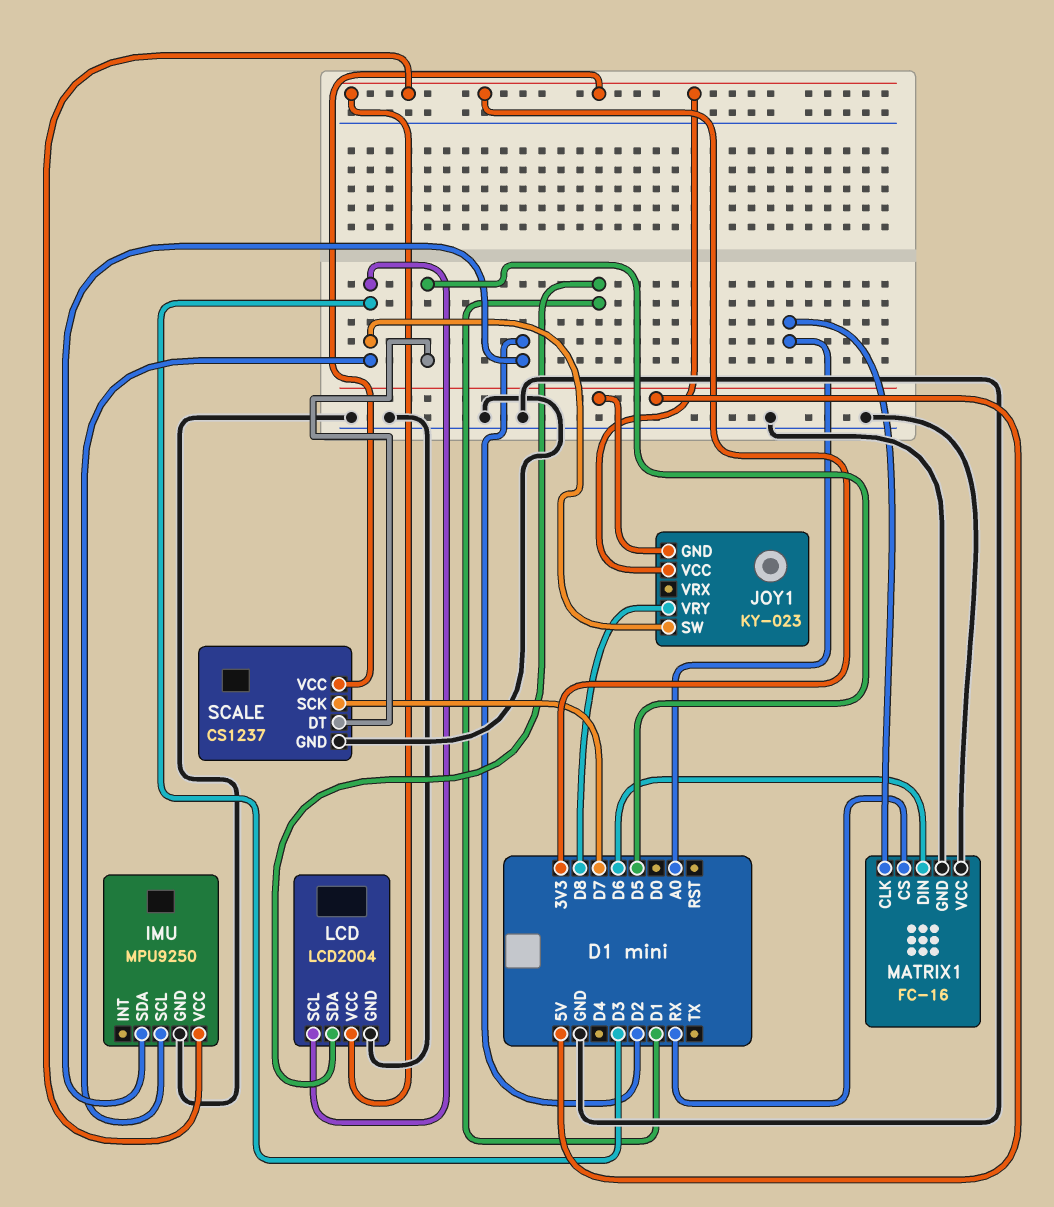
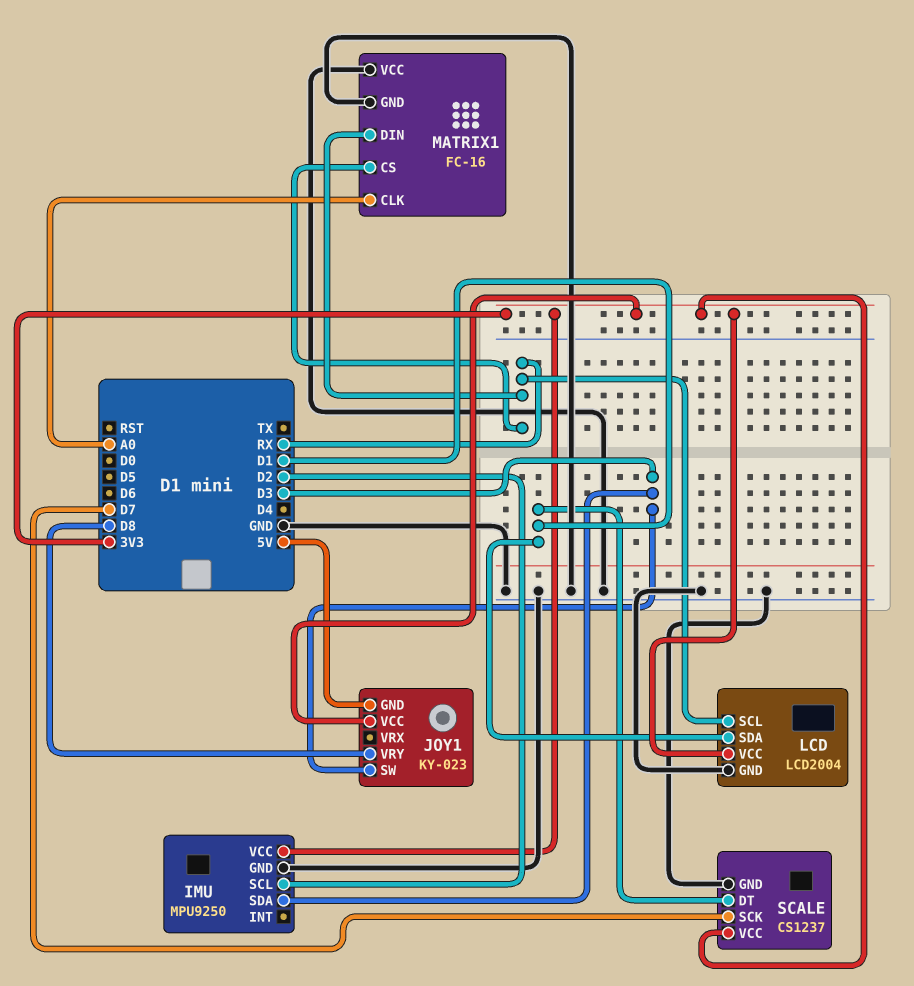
IMU pin SCL: D3 -> D2
IMU pin SDA: D2 -> D3
LCD pin SCL: D3 -> RX
MATRIX1 pin DIN: D6 -> RX
SCALE pin DT: D5 -> D1

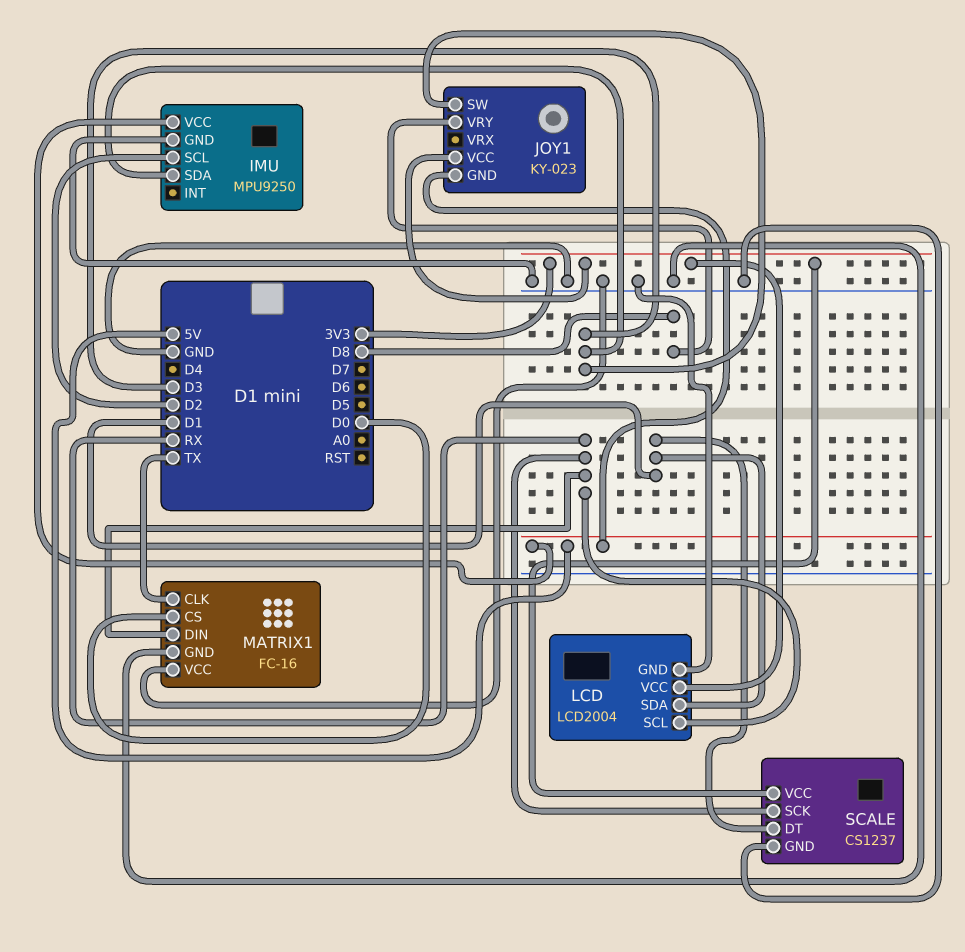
IMU pin VCC: 3V3 -> 5V
MATRIX1 pin CLK: A0 -> TX
MATRIX1 pin CS: RX -> D0
SCALE pin SCK: D7 -> RX

